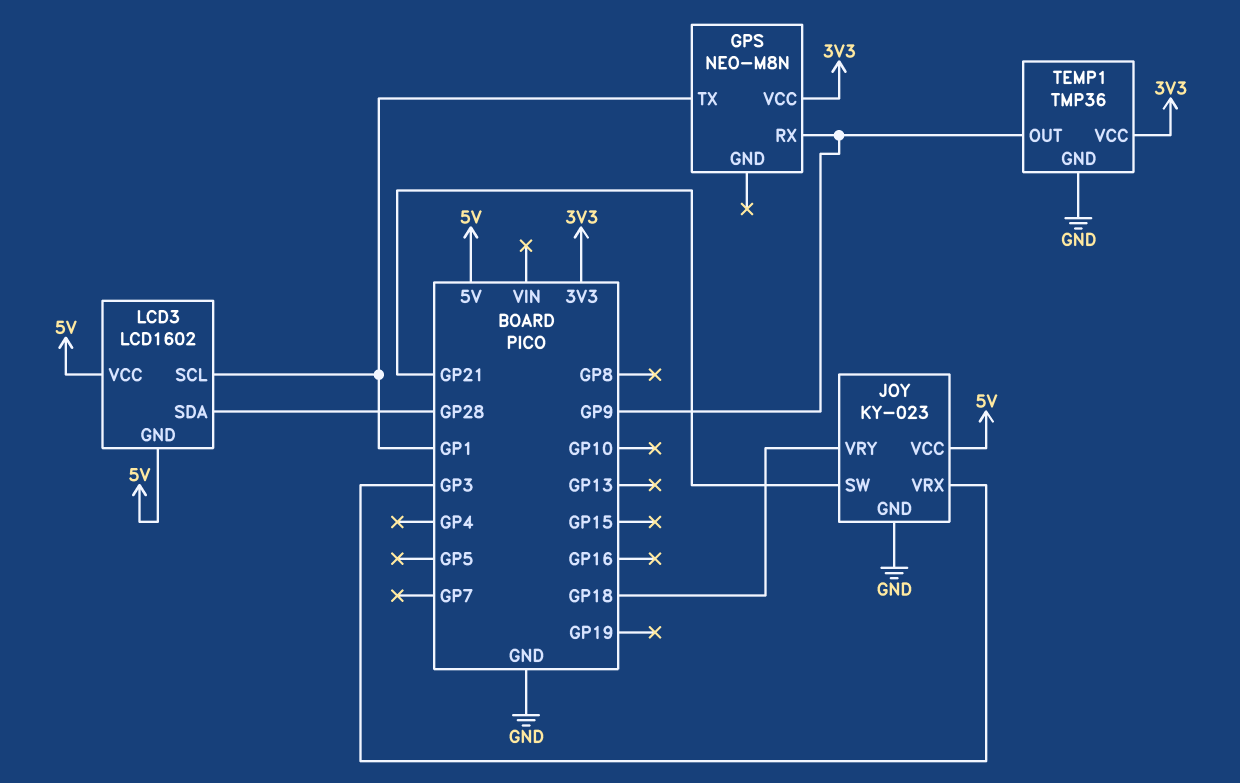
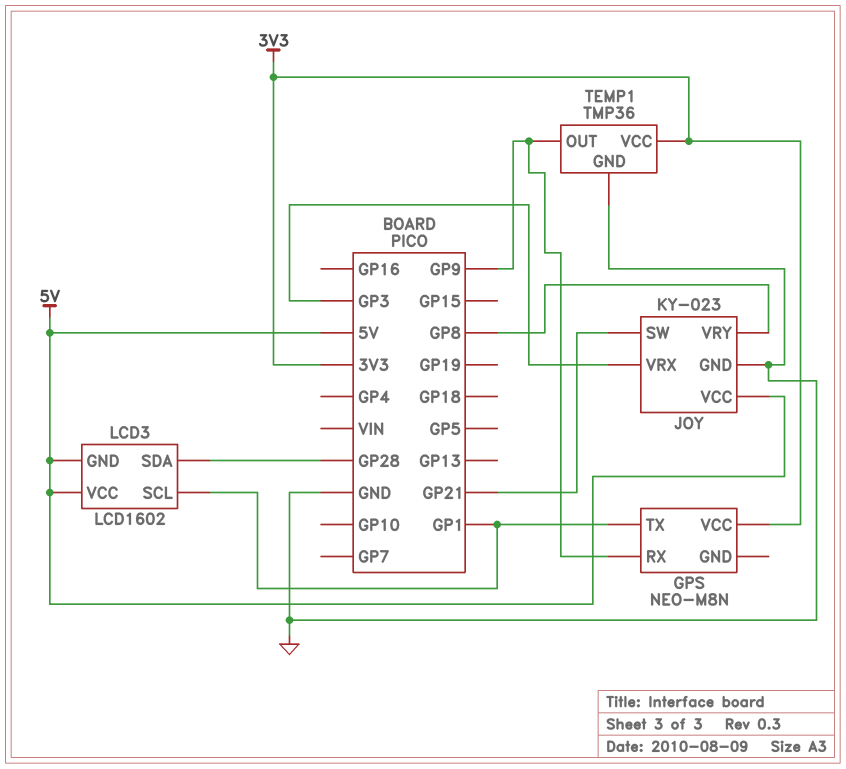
JOY pin VRY: GP18 -> GP8

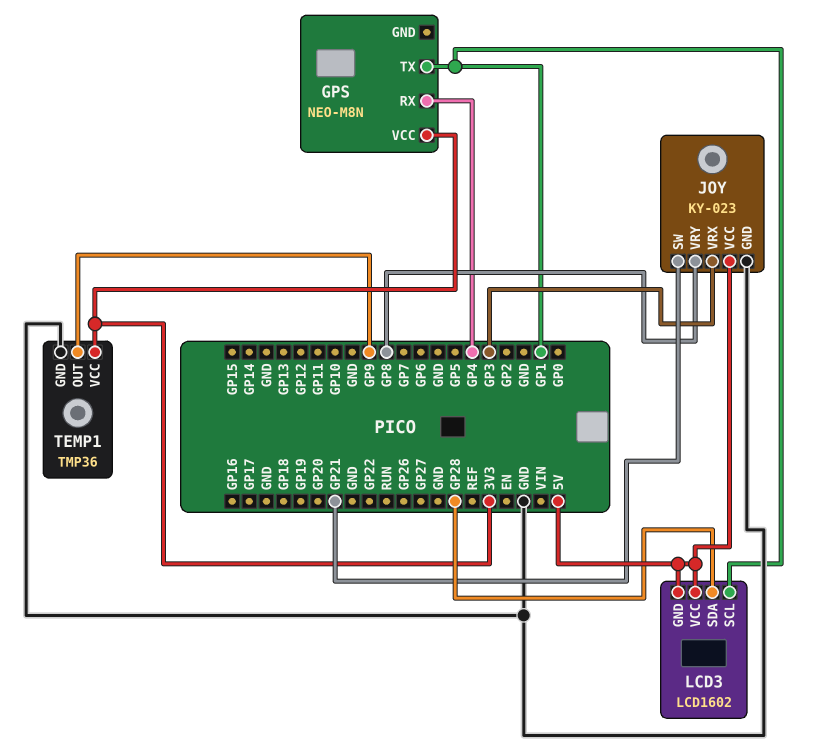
GPS pin RX: GP9 -> GP4

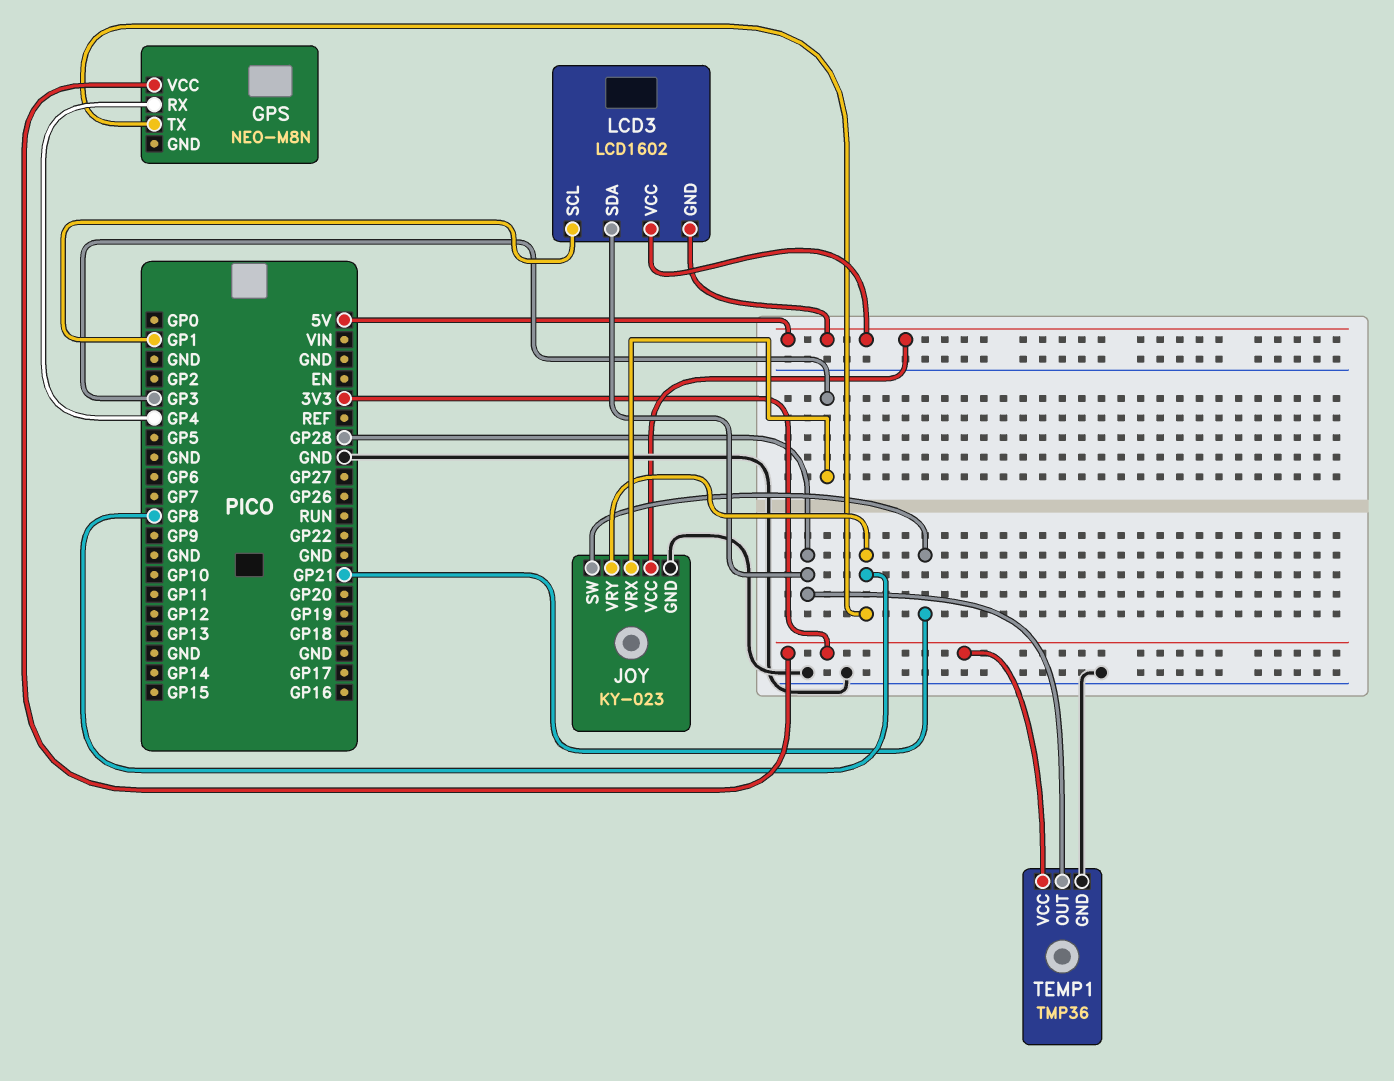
GPS pin TX: GP1 -> GP8
TEMP1 pin OUT: GP9 -> GP28

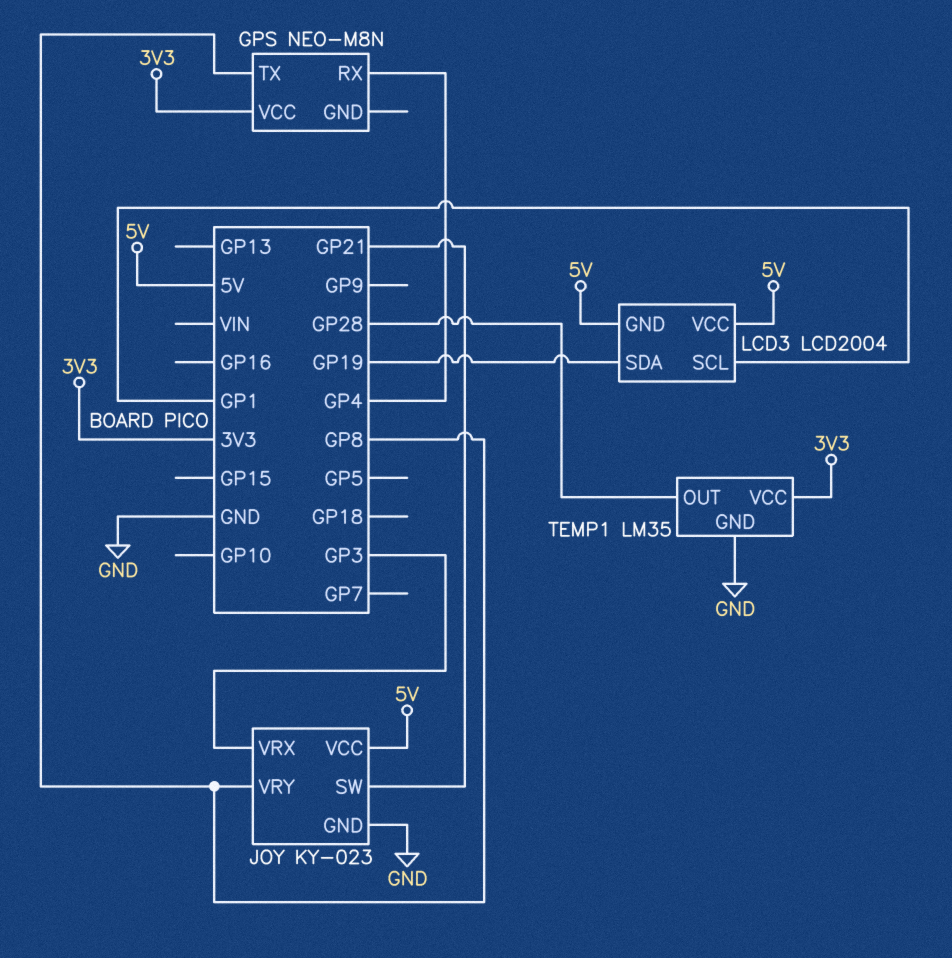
LCD3: LCD1602 -> LCD2004
LCD3 pin SDA: GP28 -> GP19
TEMP1: TMP36 -> LM35

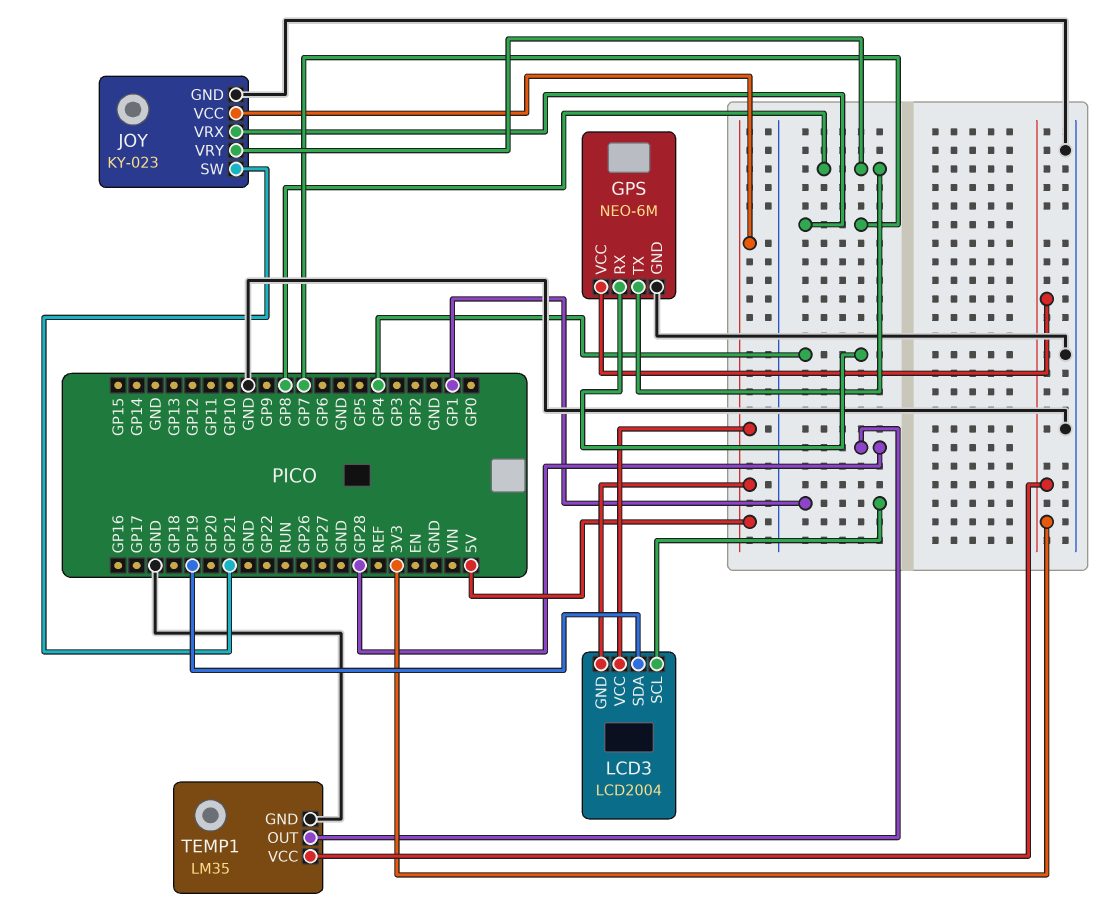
GPS: NEO-M8N -> NEO-6M
GPS pin GND: none -> GND
JOY pin VRX: GP3 -> GP7

